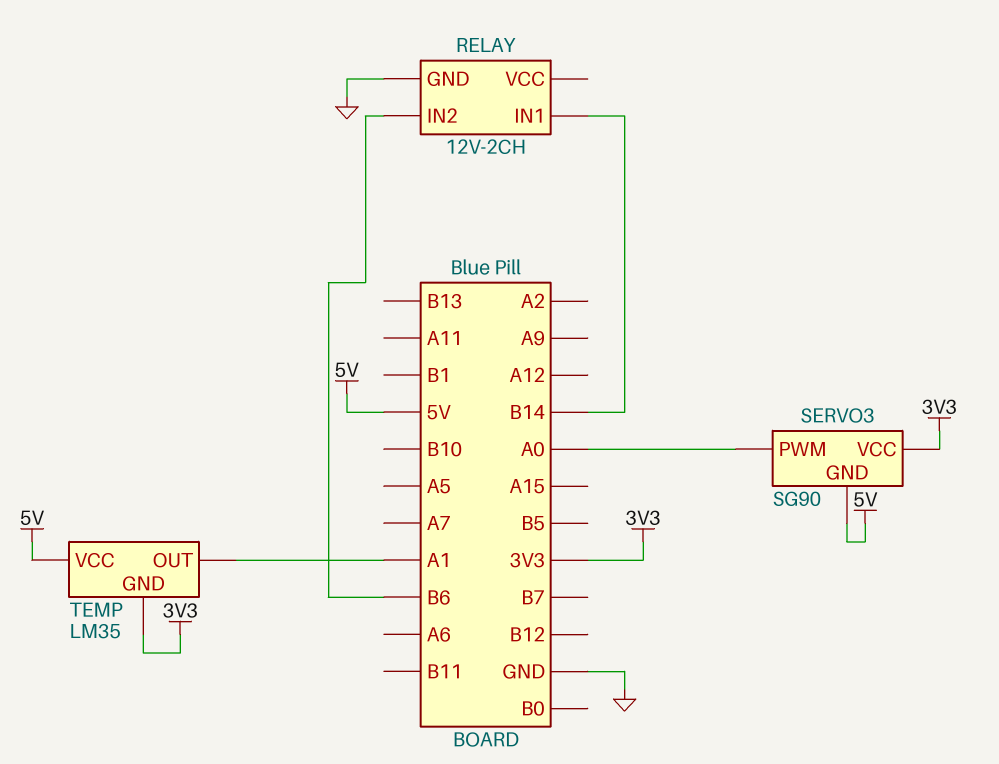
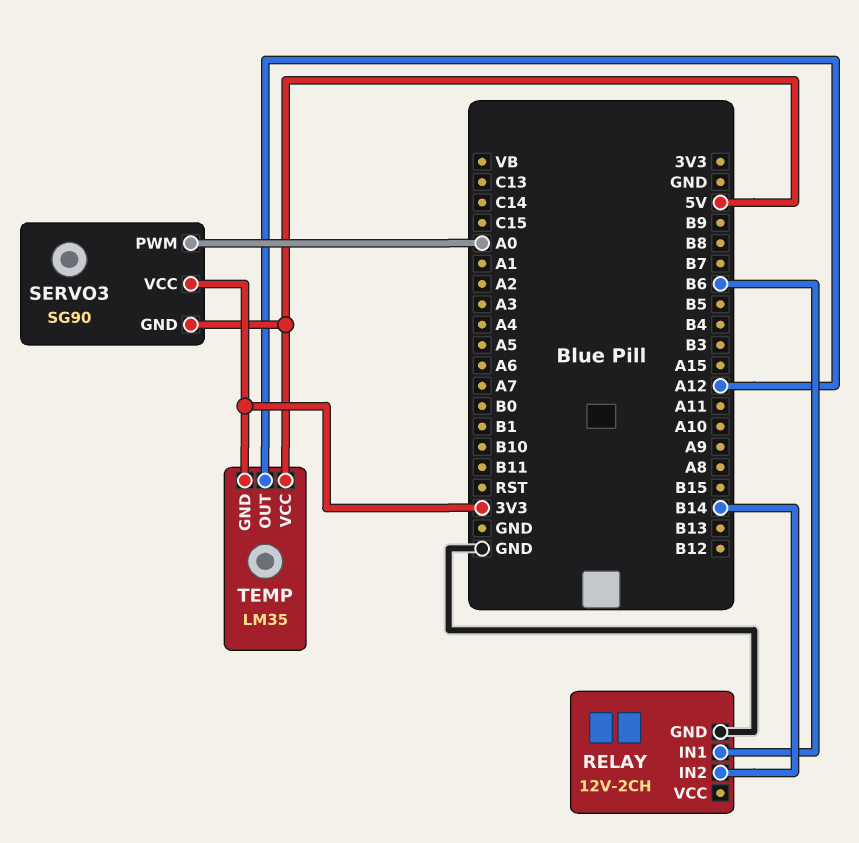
RELAY pin IN1: B14 -> B6
RELAY pin IN2: B6 -> B14
TEMP pin OUT: A1 -> A12

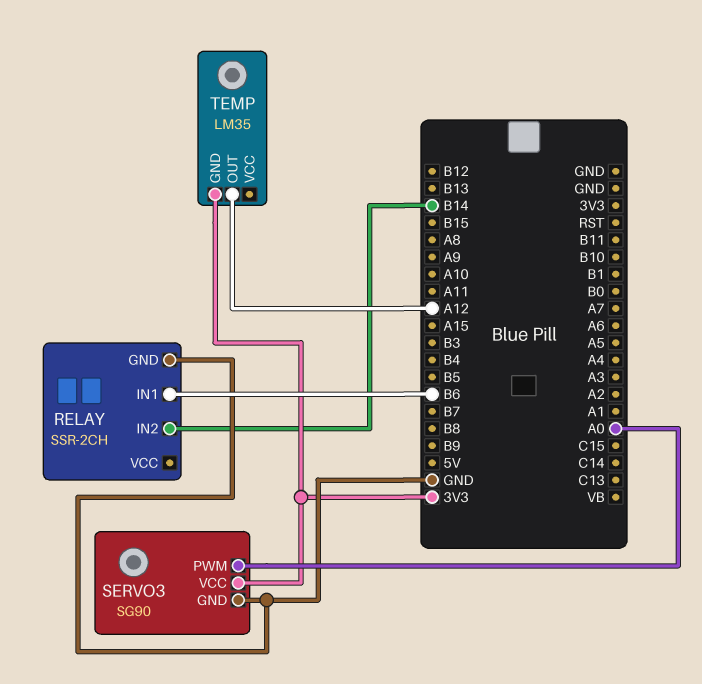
RELAY: 12V-2CH -> SSR-2CH
SERVO3 pin GND: 5V -> GND
TEMP pin VCC: 5V -> none

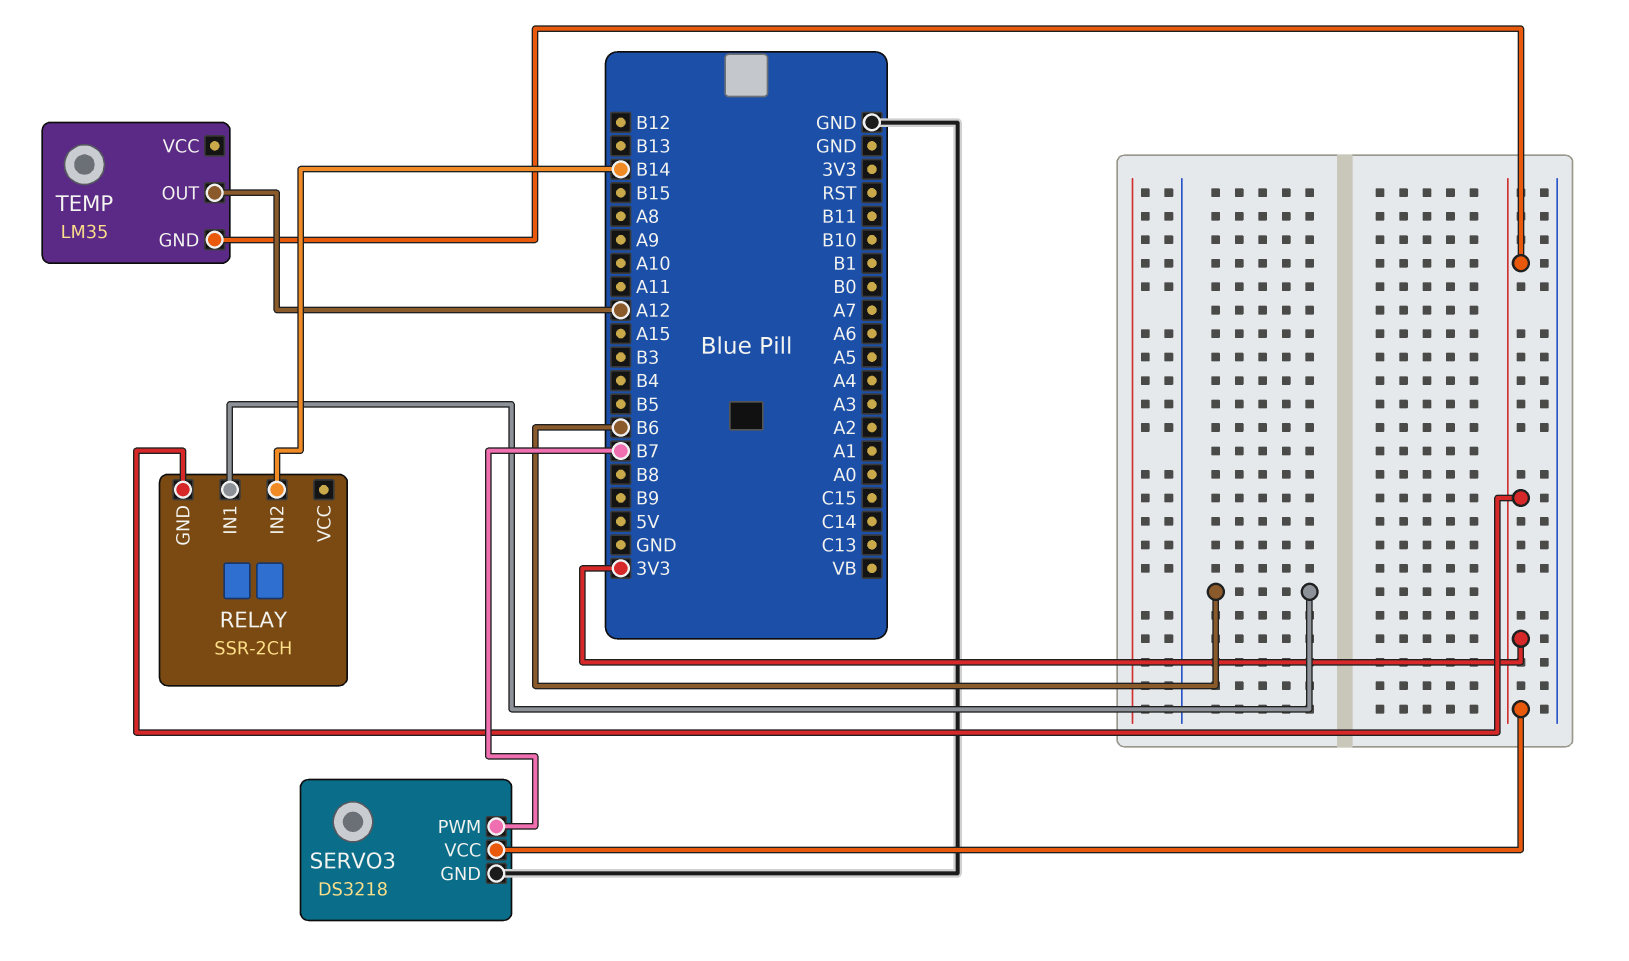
RELAY pin GND: GND -> 3V3
SERVO3: SG90 -> DS3218
SERVO3 pin PWM: A0 -> B7

